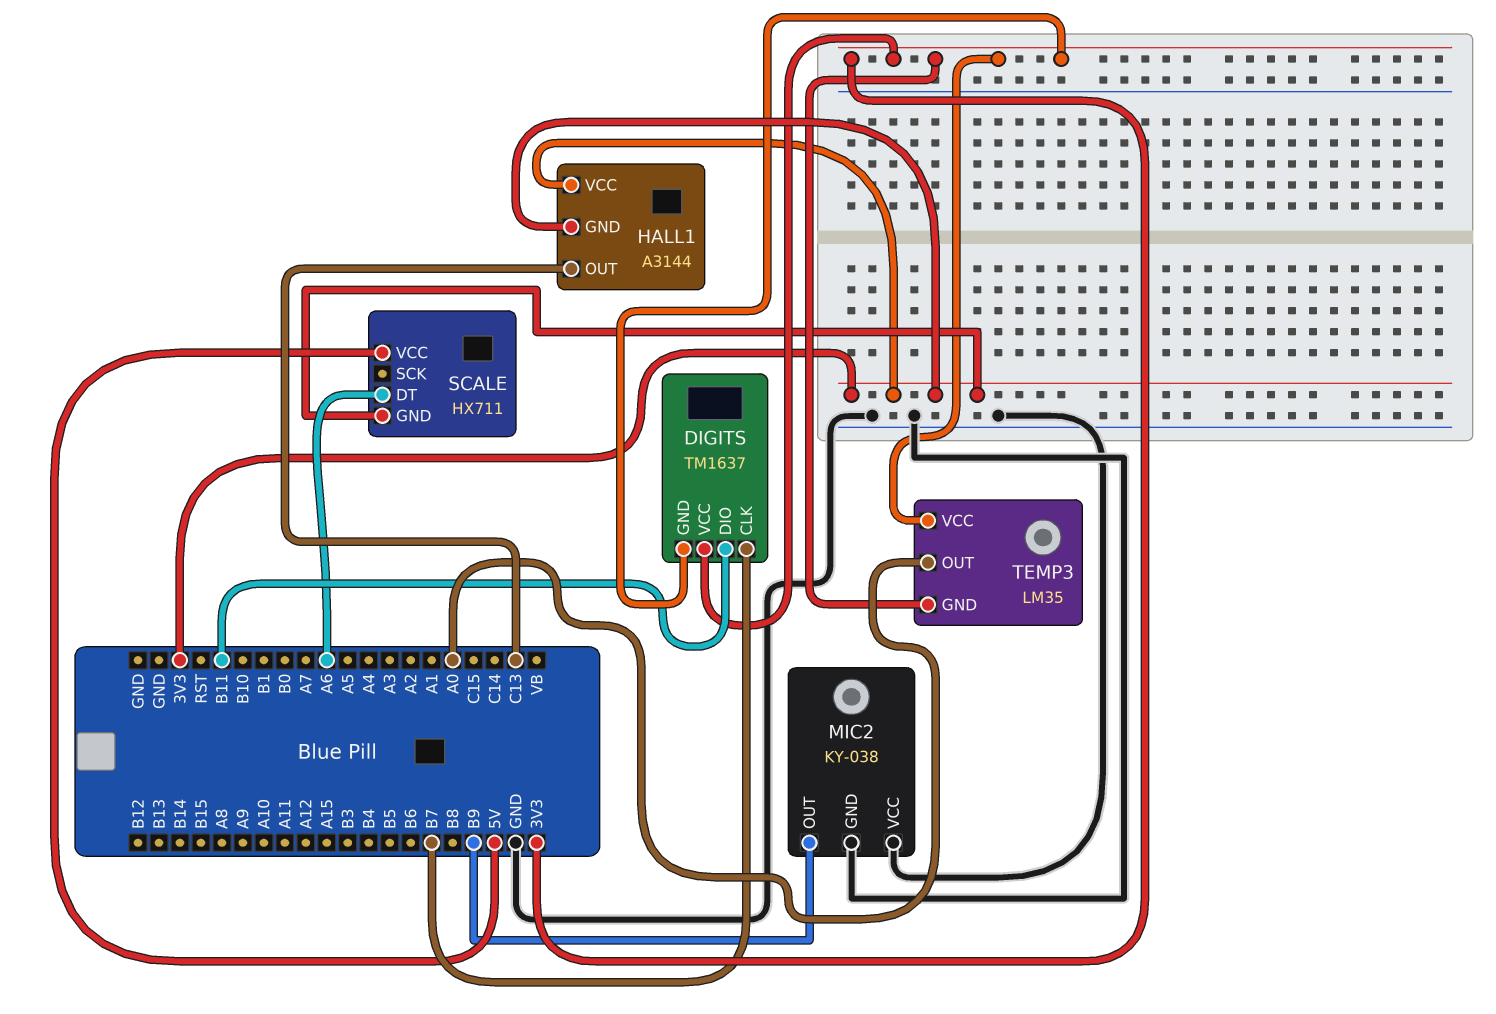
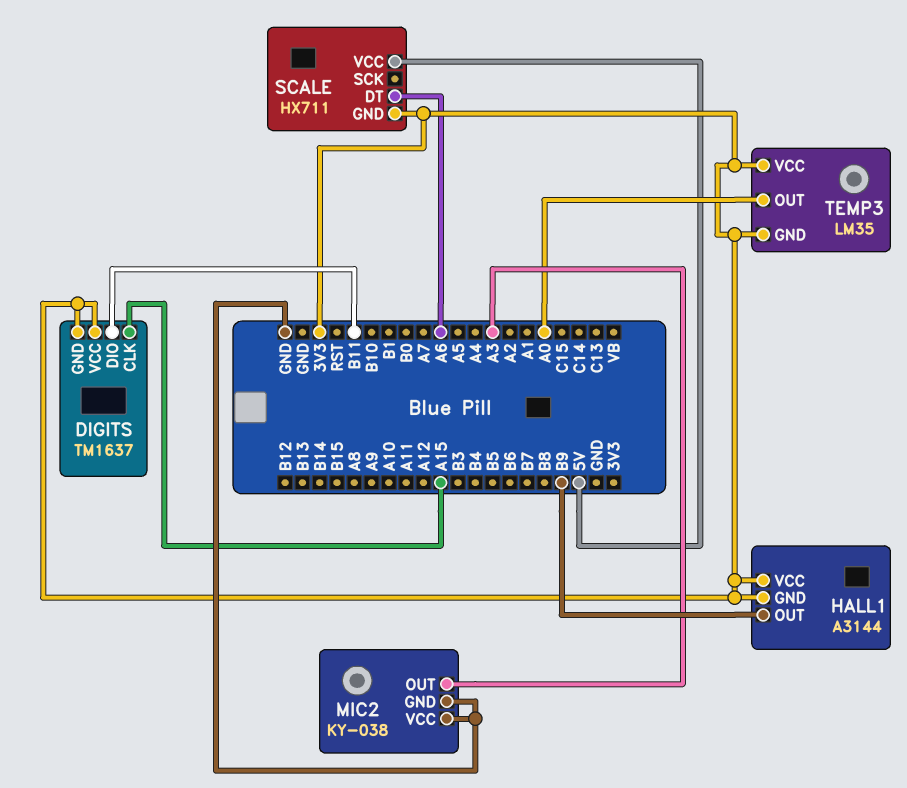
DIGITS pin CLK: B7 -> A15
HALL1 pin OUT: C13 -> B9
MIC2 pin OUT: B9 -> A3

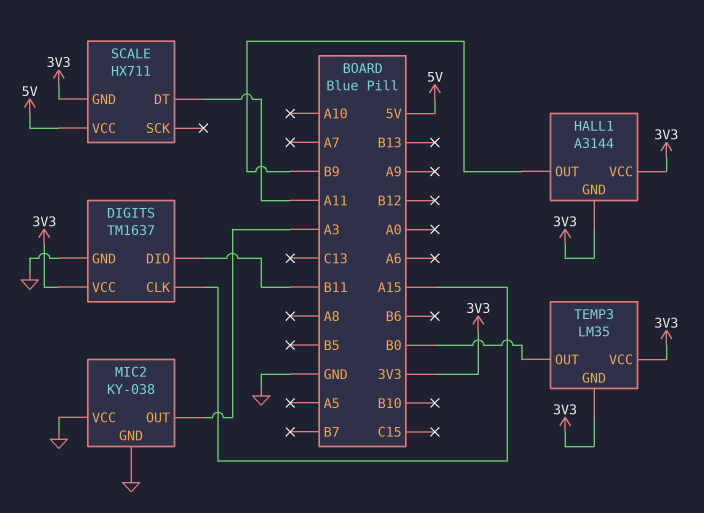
DIGITS pin GND: 3V3 -> GND
SCALE pin DT: A6 -> A11
TEMP3 pin OUT: A0 -> B0

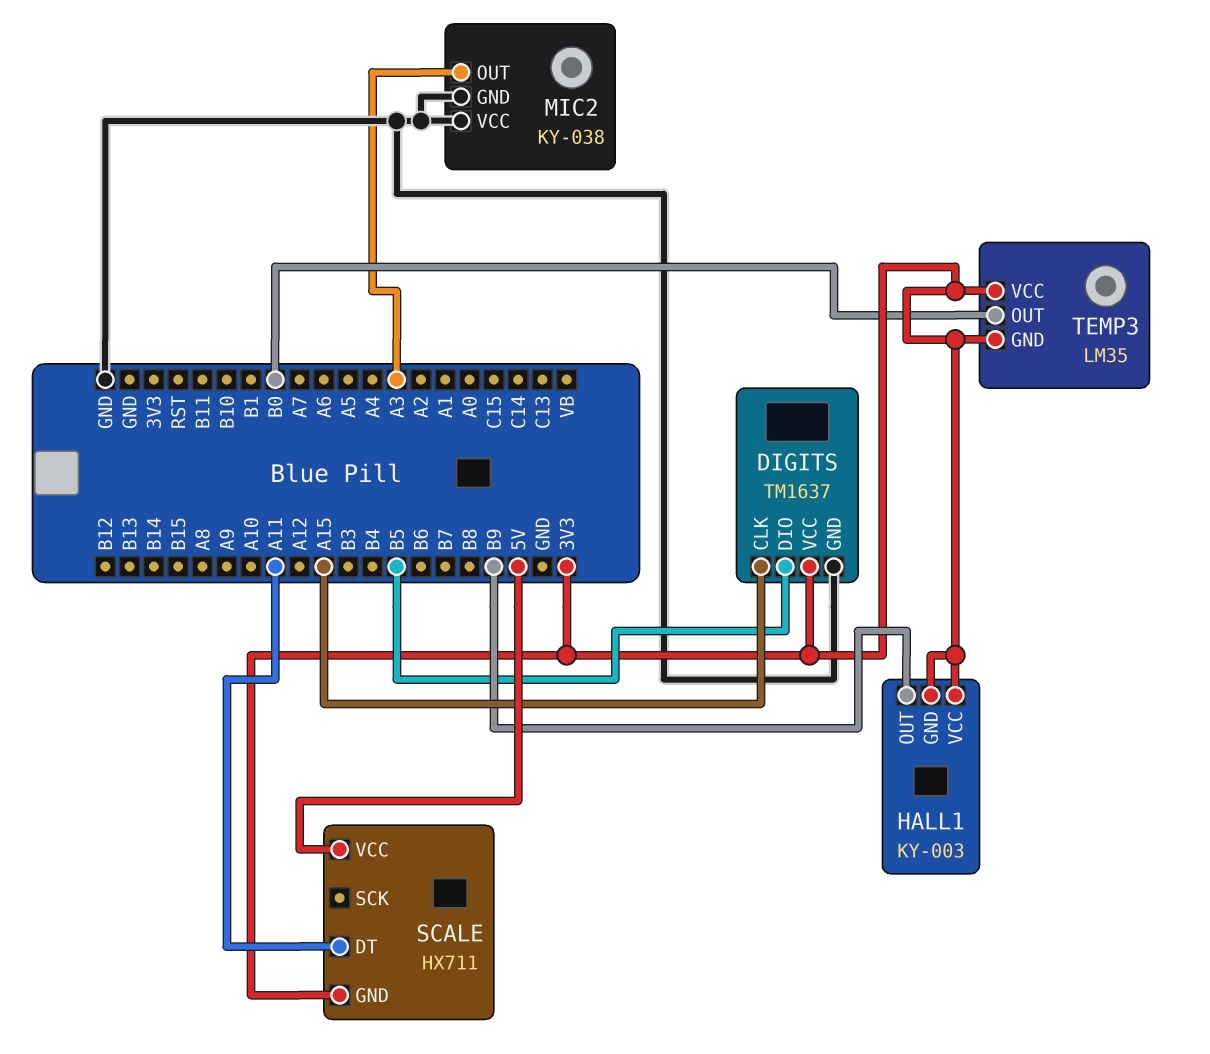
DIGITS pin DIO: B11 -> B5
HALL1: A3144 -> KY-003

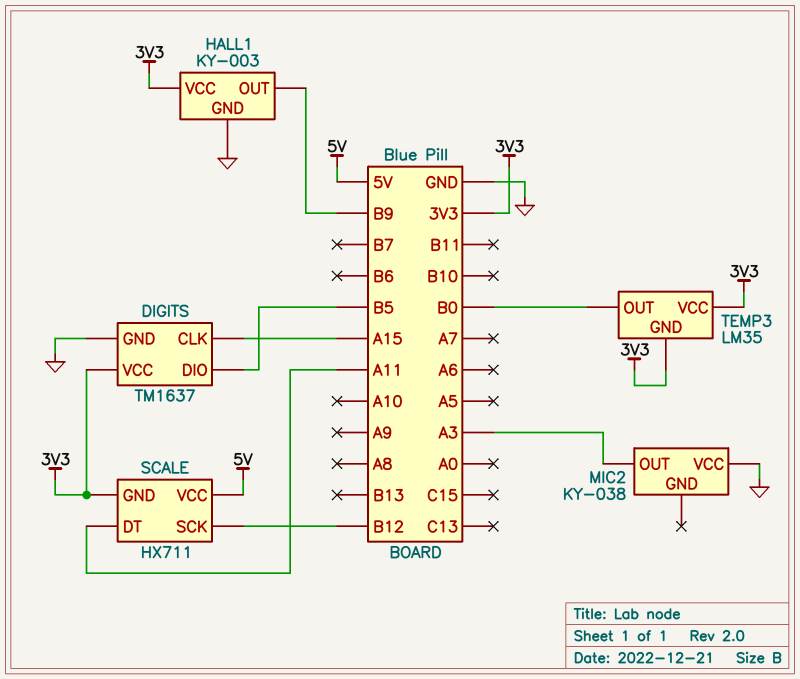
HALL1 pin GND: 3V3 -> GND
MIC2 pin GND: GND -> none
SCALE pin SCK: none -> B12

